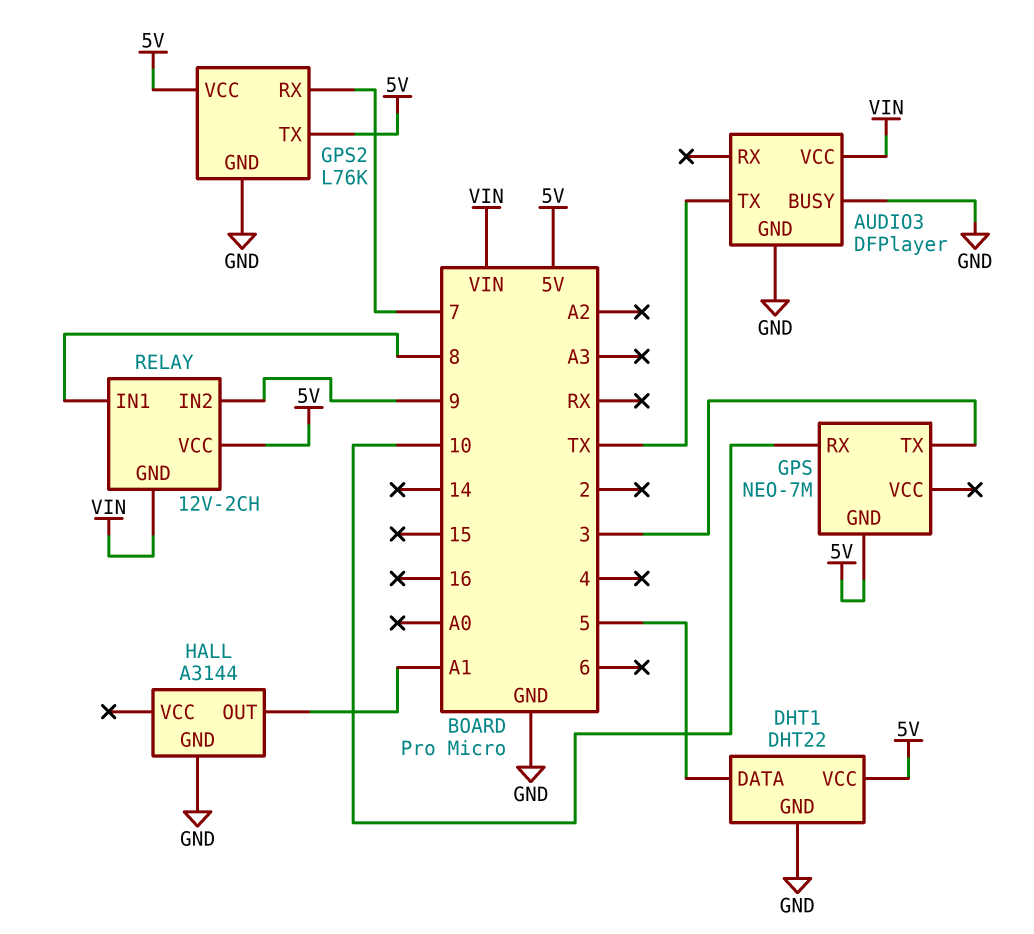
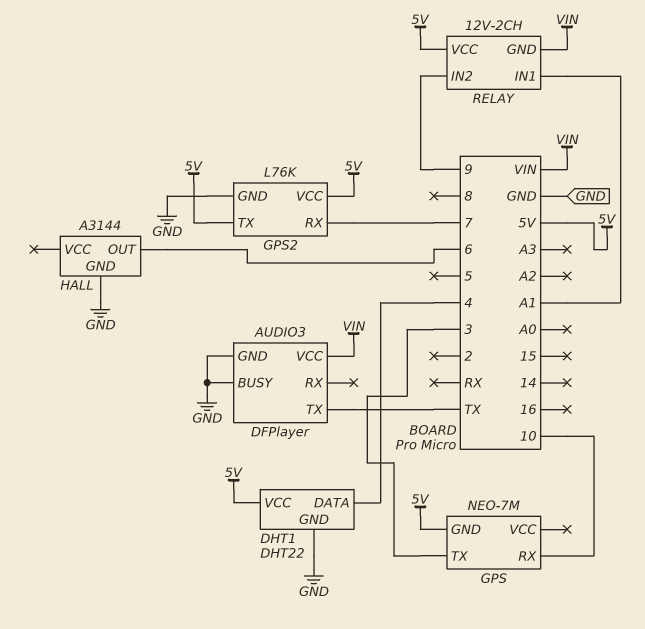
DHT1 pin DATA: 5 -> 4
HALL pin OUT: A1 -> 6
RELAY pin IN1: 8 -> A1

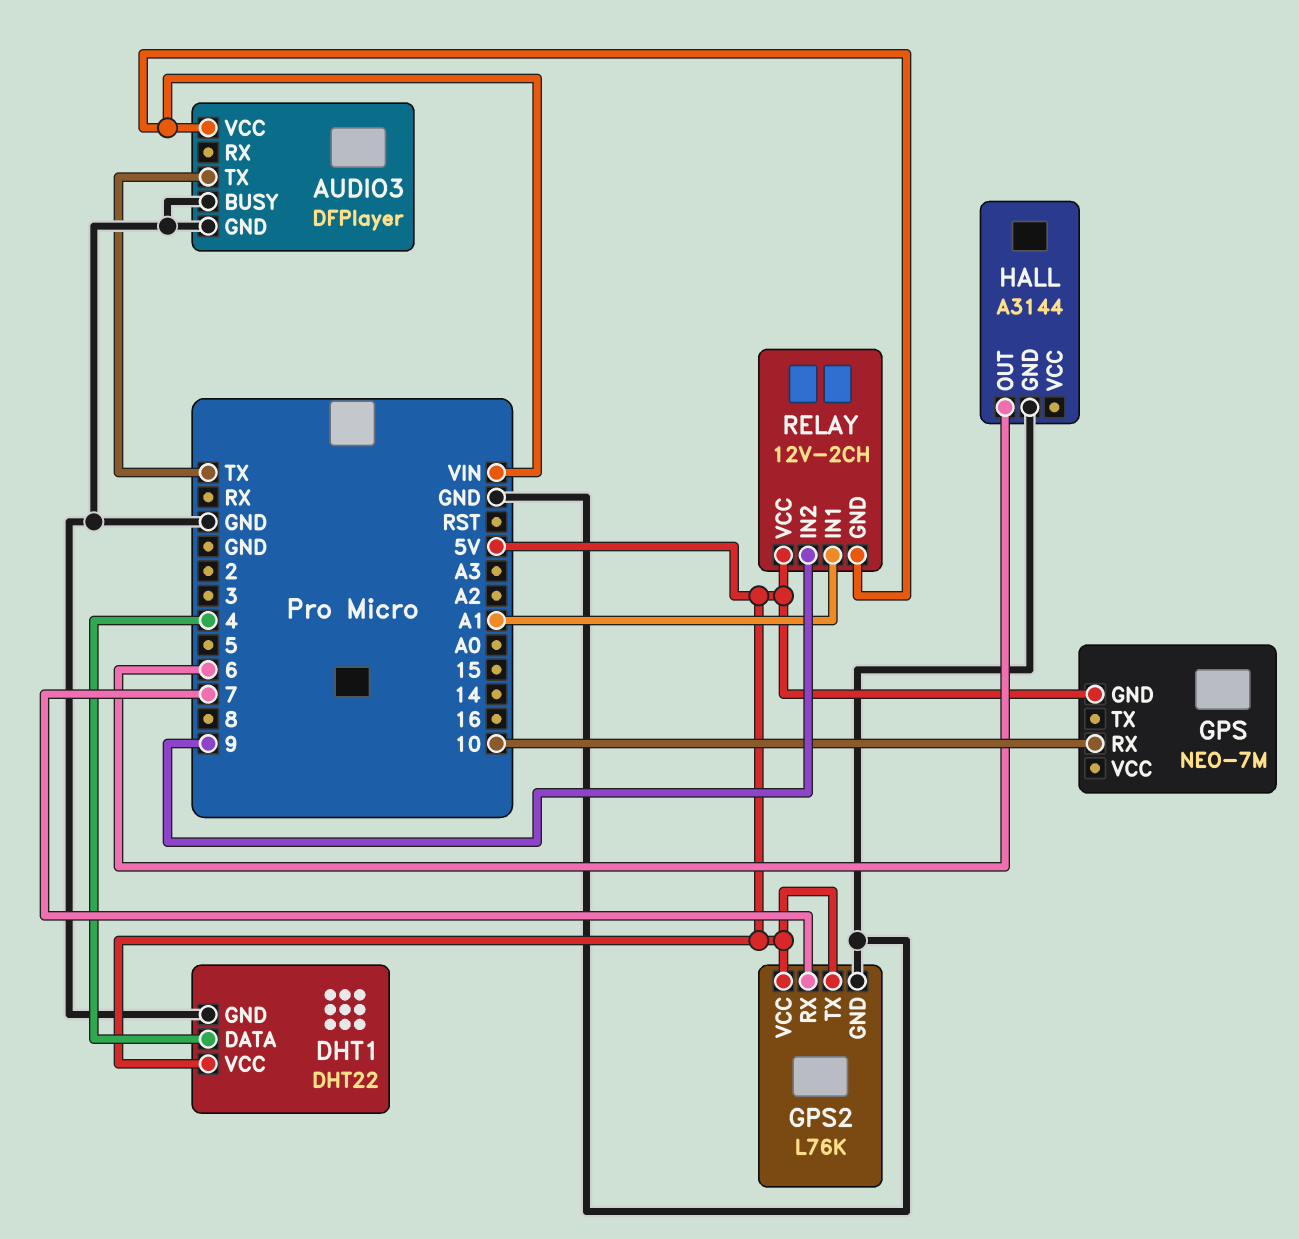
GPS pin TX: 3 -> none

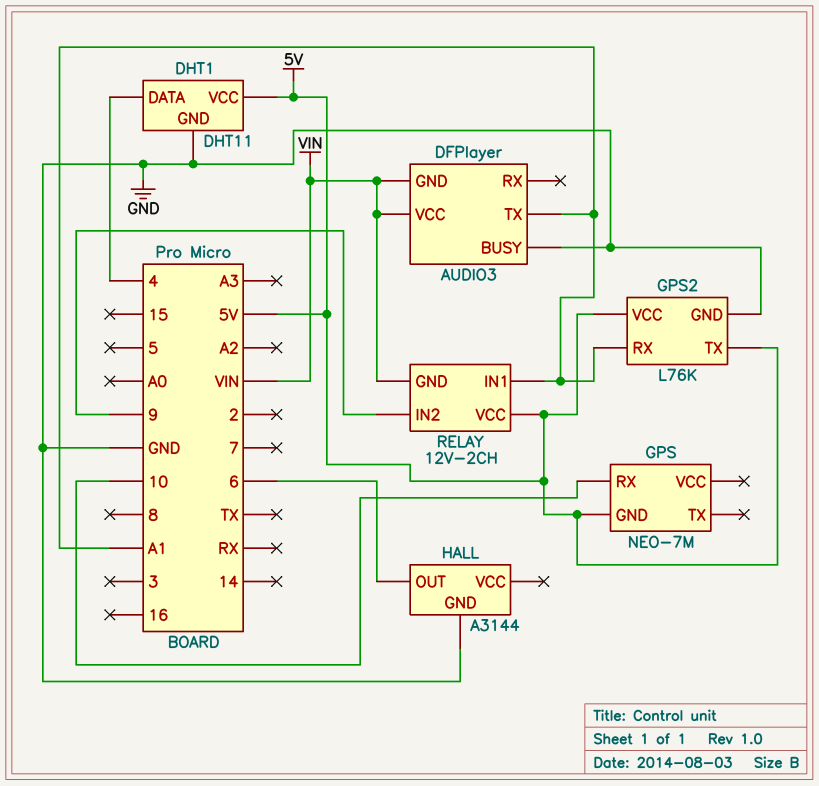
AUDIO3 pin GND: GND -> VIN
AUDIO3 pin TX: TX -> A1
DHT1: DHT22 -> DHT11
GPS2 pin RX: 7 -> A1

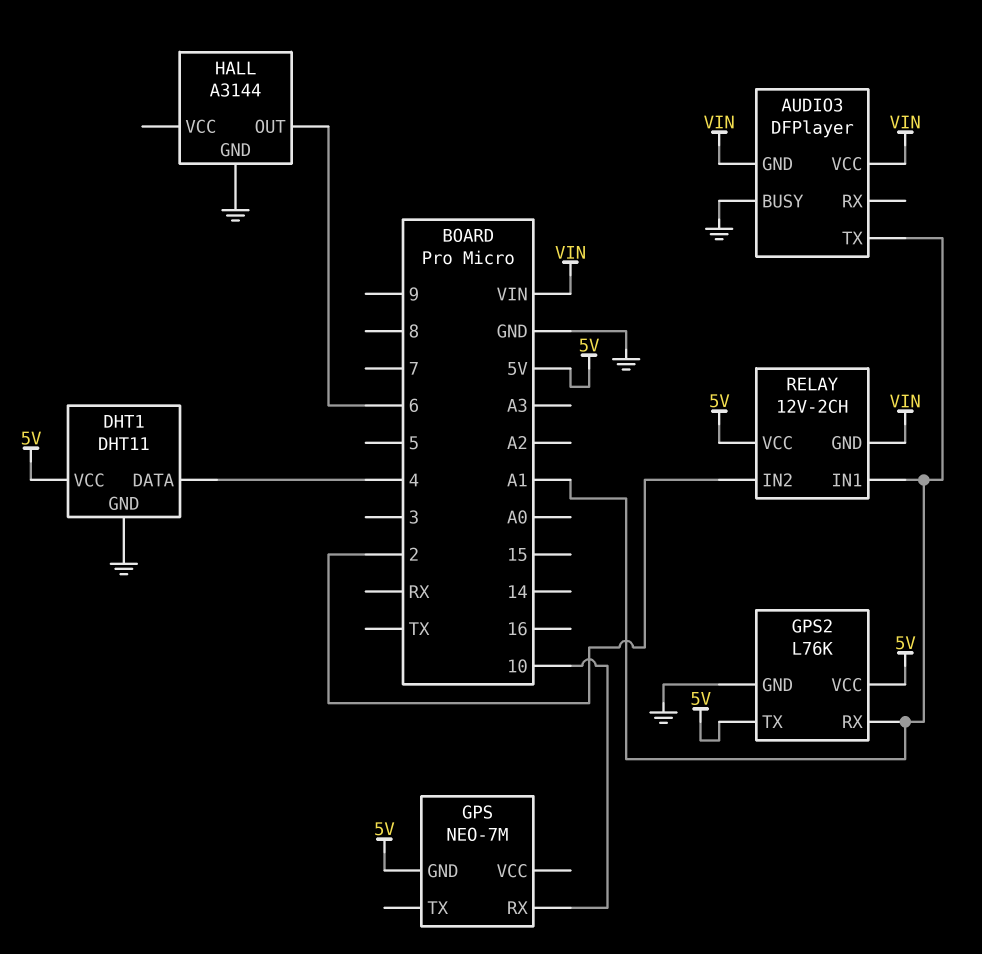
RELAY pin IN2: 9 -> 2

